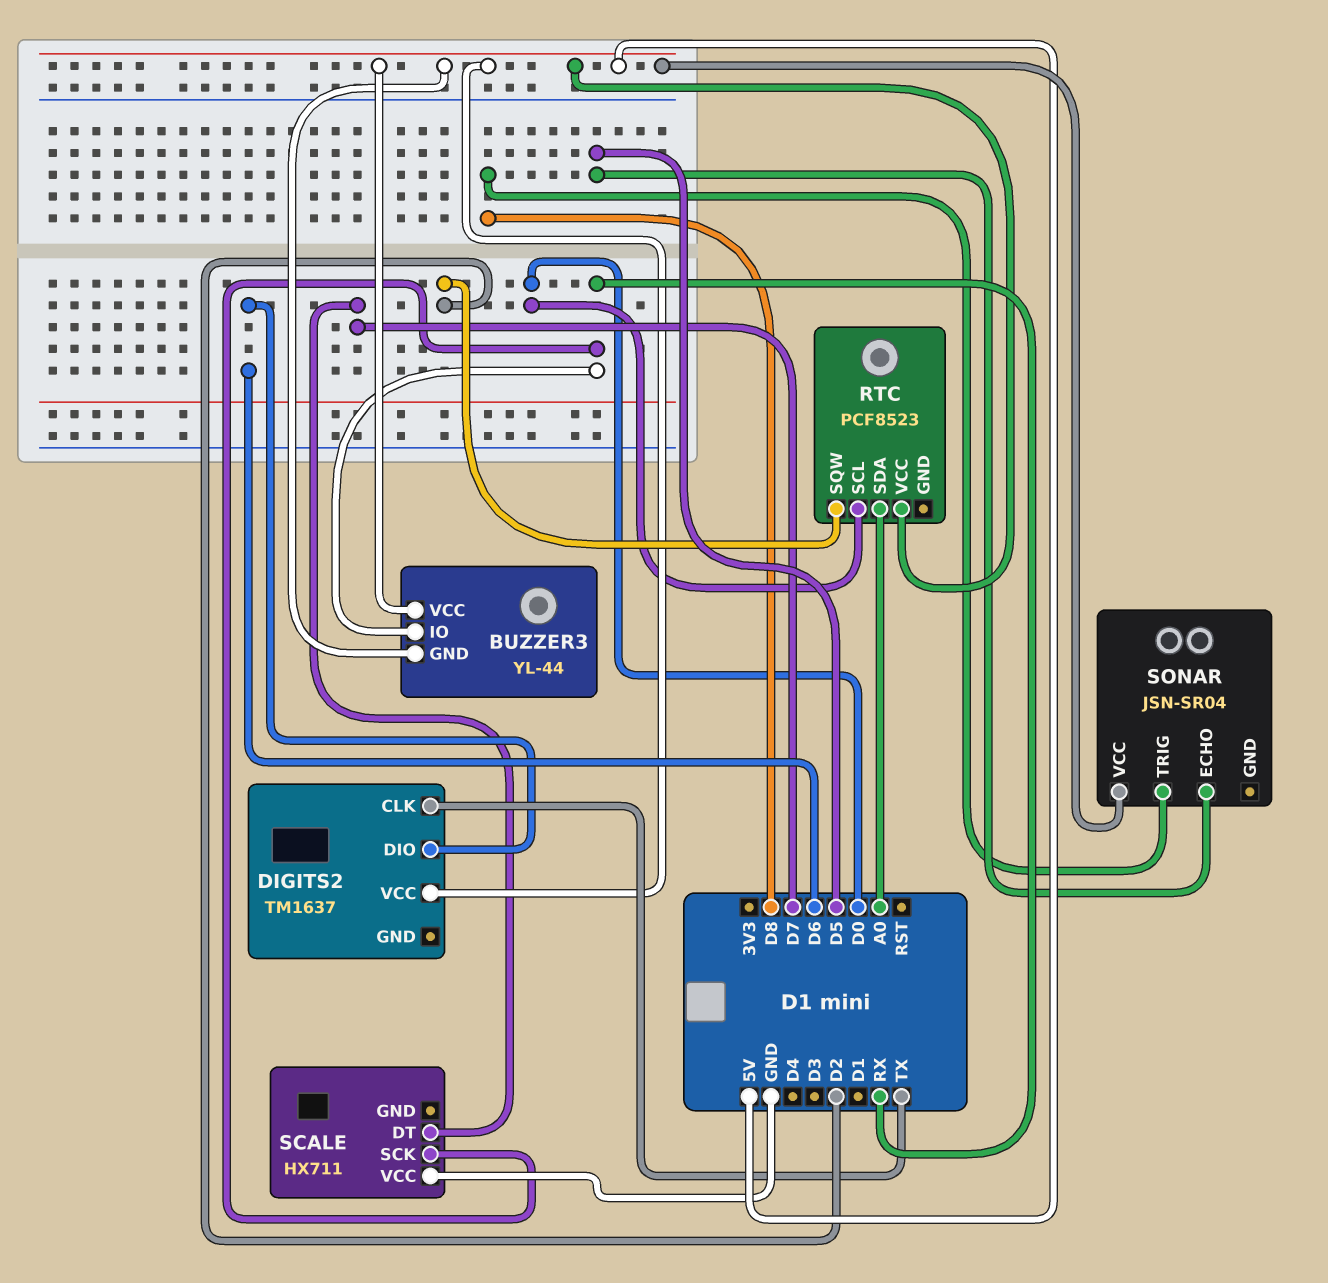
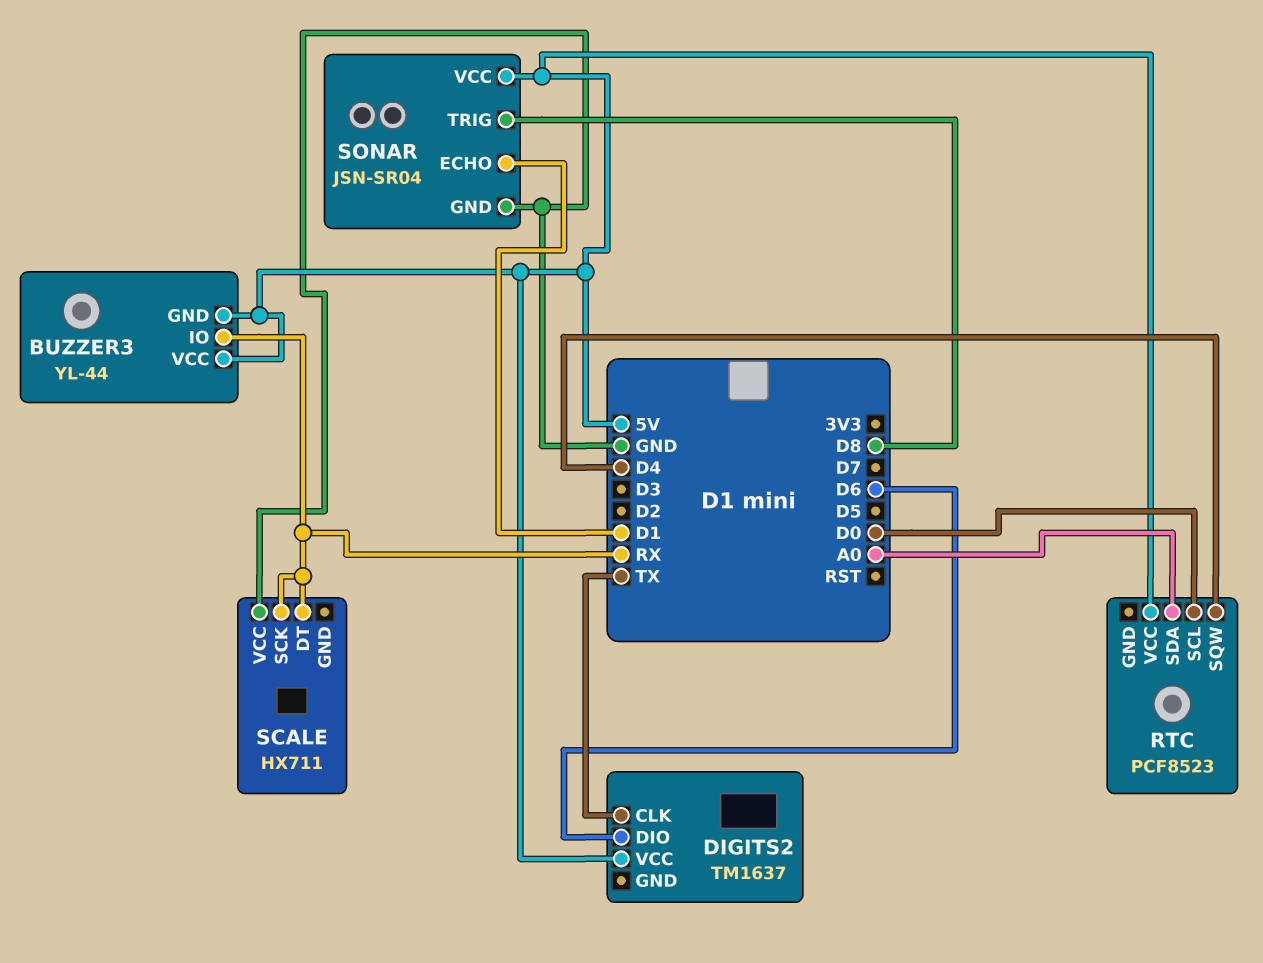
RTC pin SQW: D2 -> D4
SCALE pin DT: D7 -> RX
SONAR pin ECHO: D5 -> D1
SONAR pin GND: none -> GND

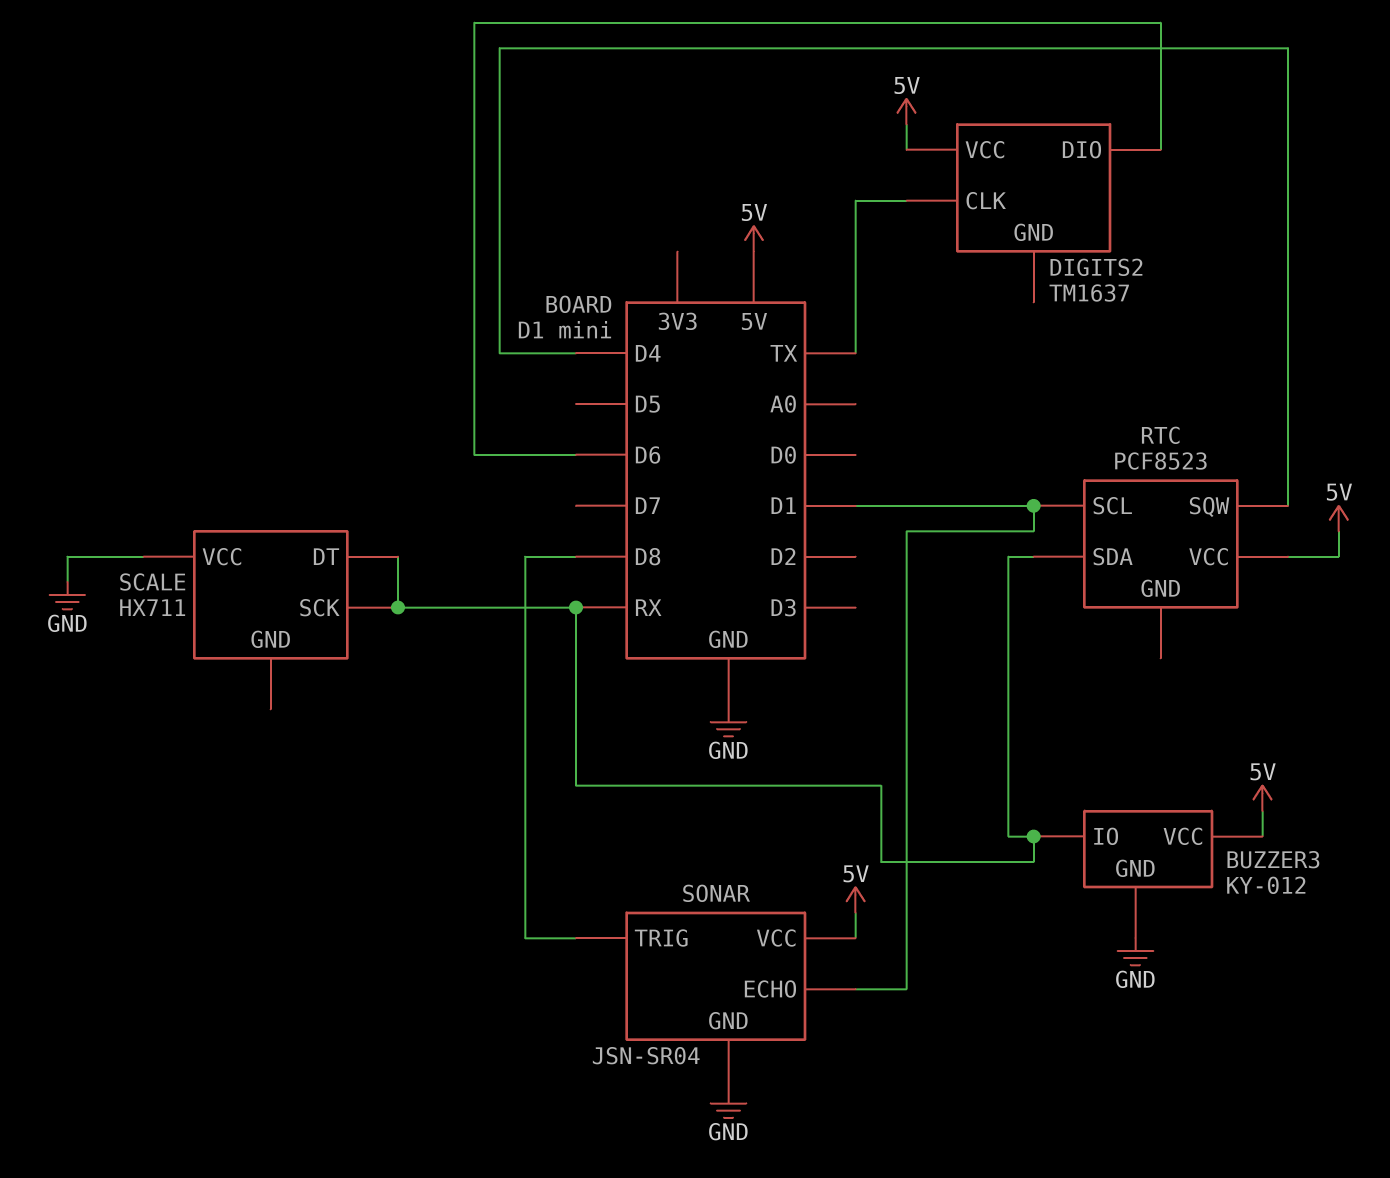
BUZZER3: YL-44 -> KY-012
BUZZER3 pin GND: 5V -> GND
RTC pin SCL: D0 -> D1
RTC pin SDA: A0 -> RX

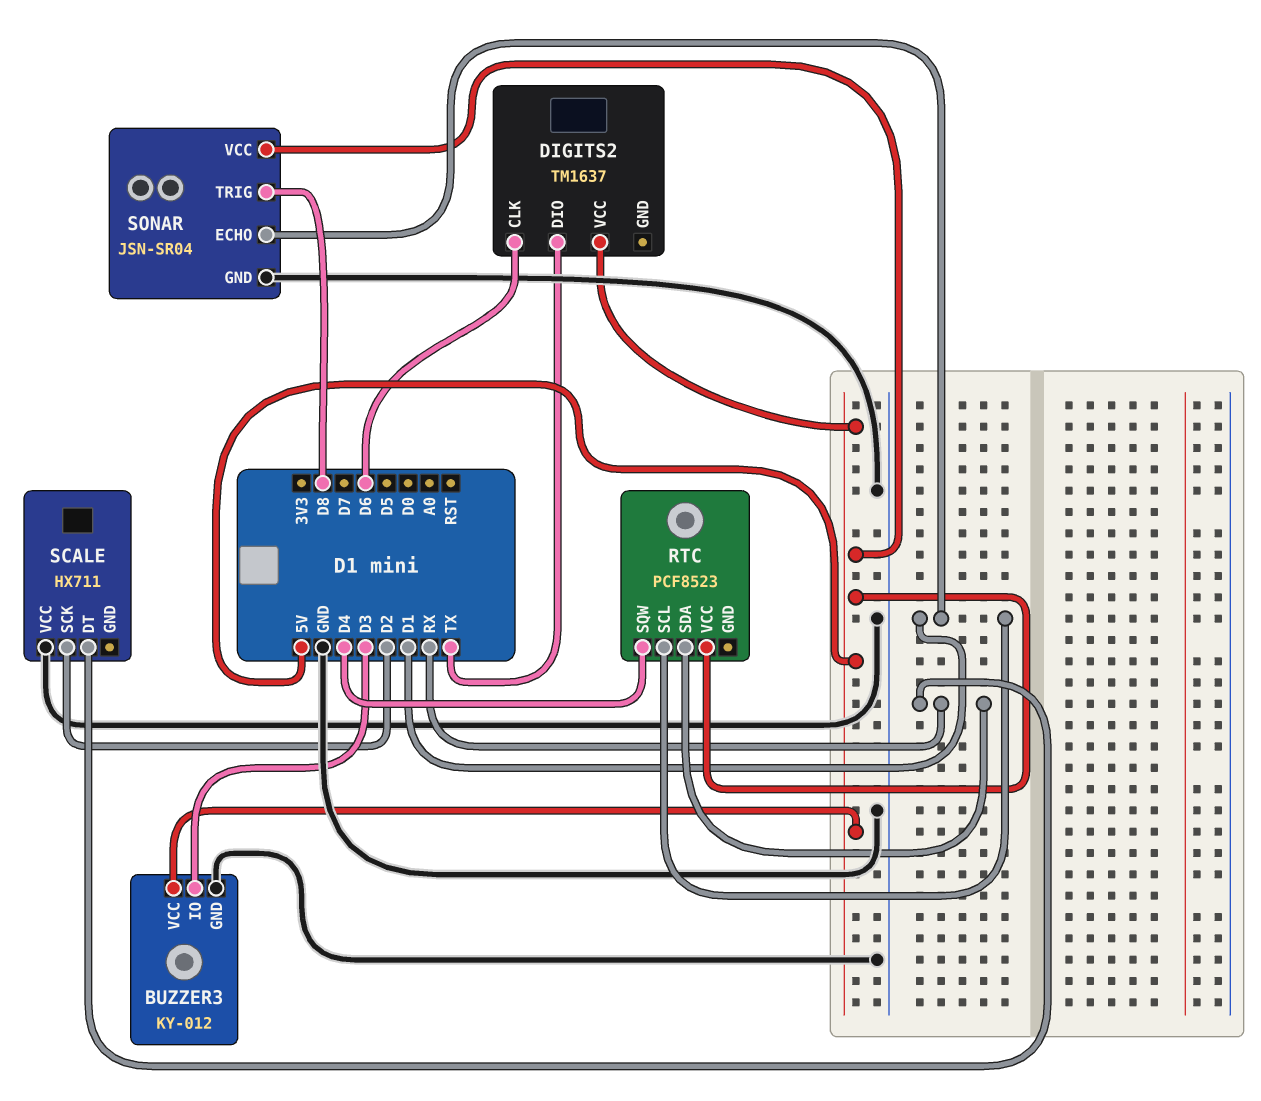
BUZZER3 pin IO: RX -> D3
DIGITS2 pin CLK: TX -> D6
DIGITS2 pin DIO: D6 -> TX
SCALE pin SCK: RX -> D2

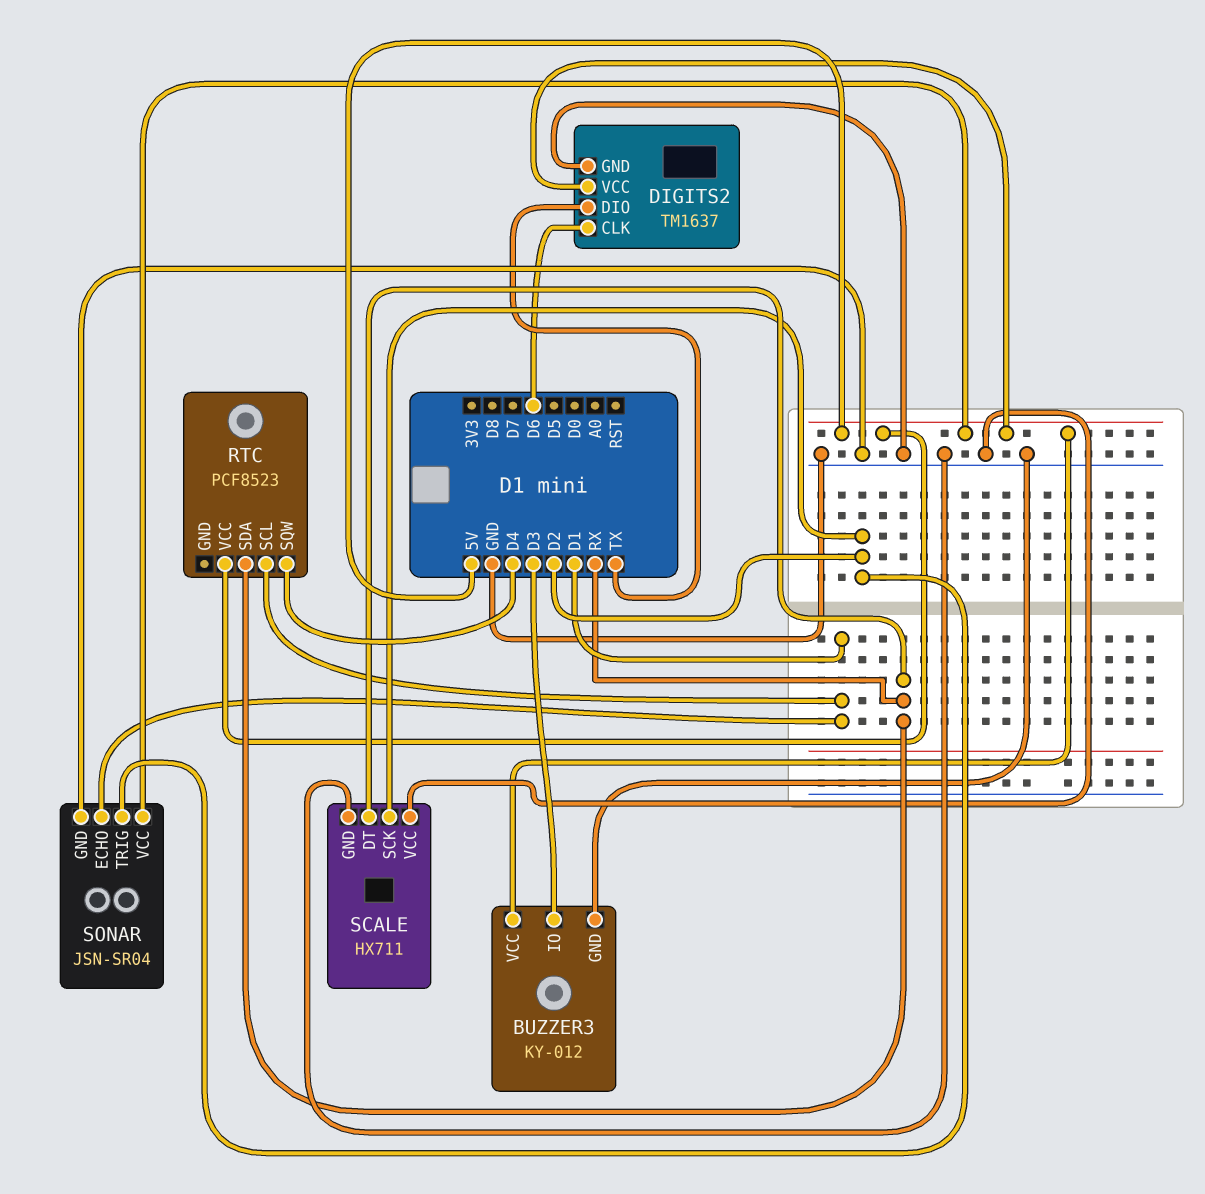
DIGITS2 pin GND: none -> GND
SCALE pin GND: none -> GND
SONAR pin TRIG: D8 -> D2

